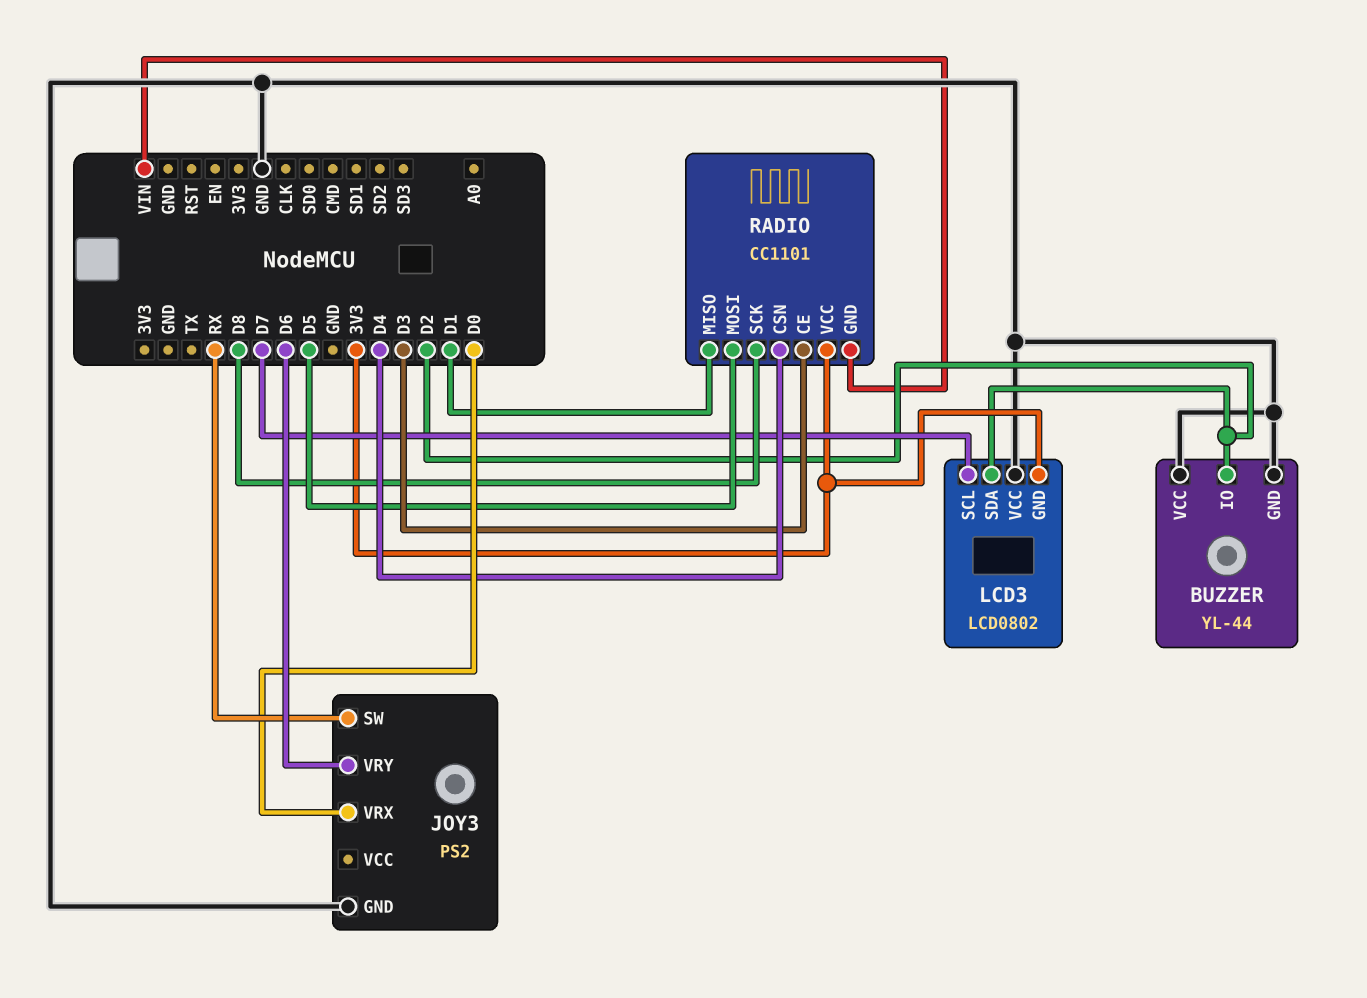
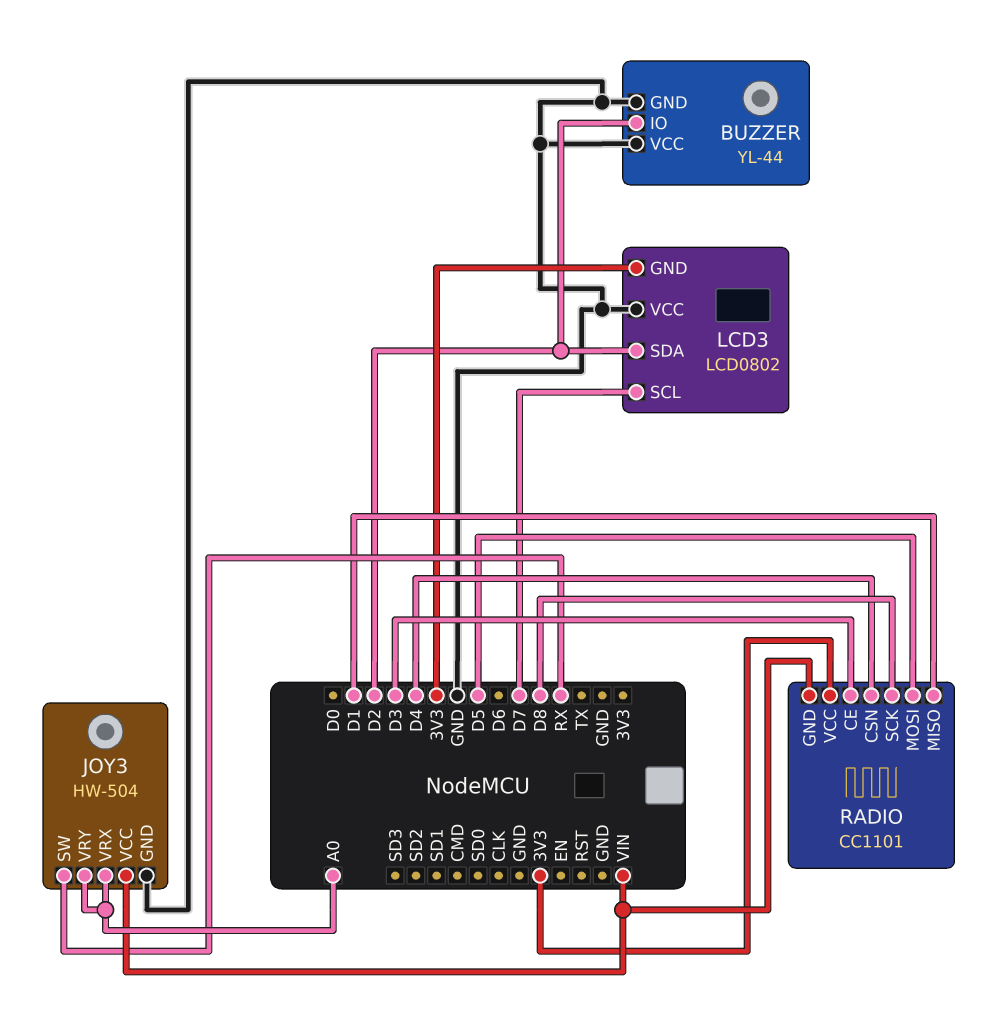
JOY3: PS2 -> HW-504
JOY3 pin VCC: none -> VIN
JOY3 pin VRX: D0 -> A0
JOY3 pin VRY: D6 -> A0

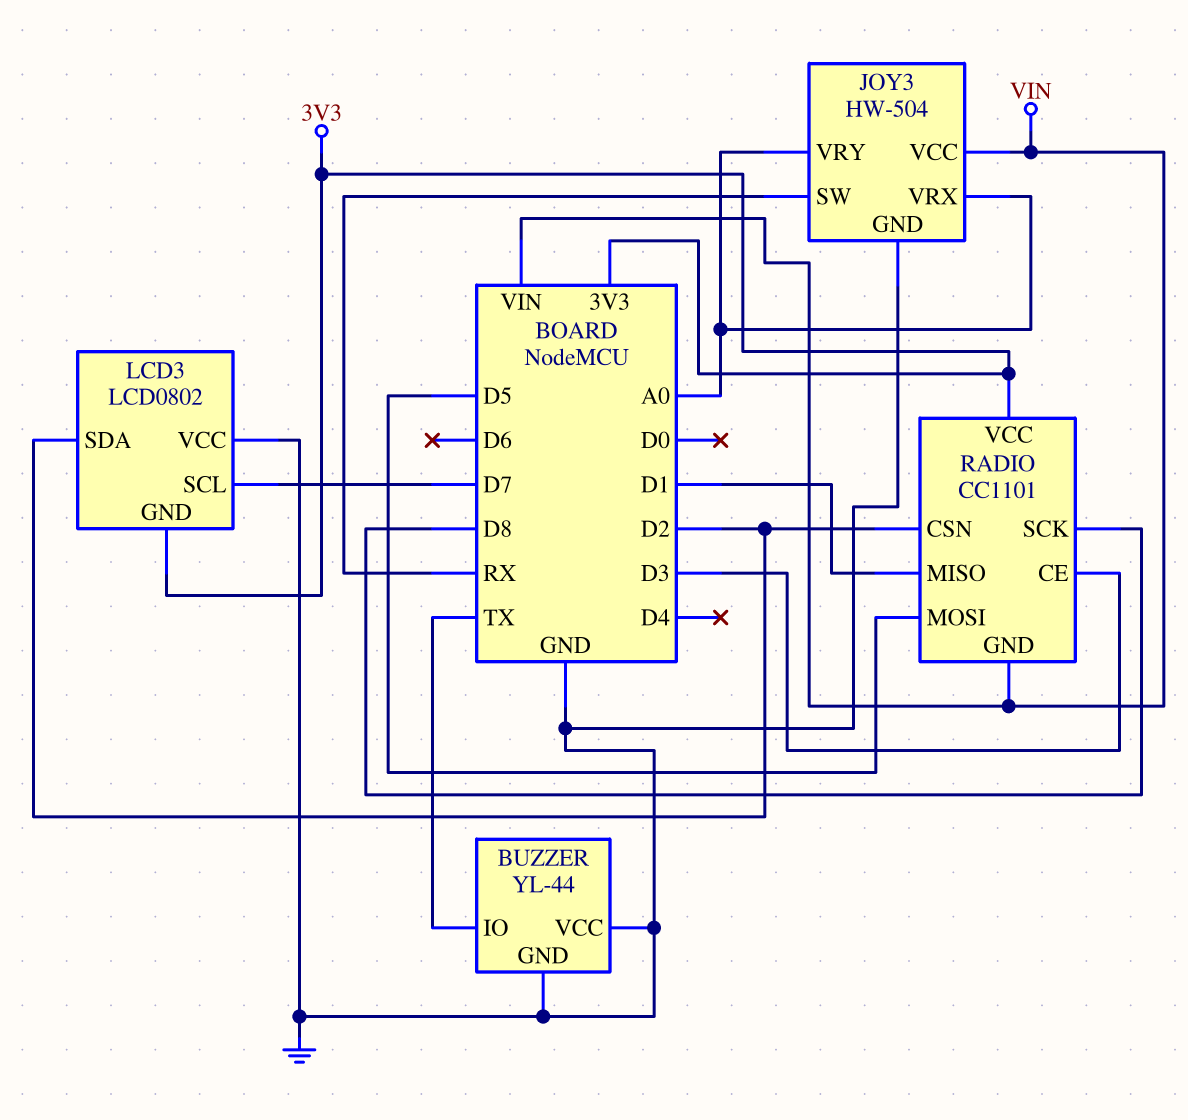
BUZZER pin IO: D2 -> TX
RADIO pin CSN: D4 -> D2

